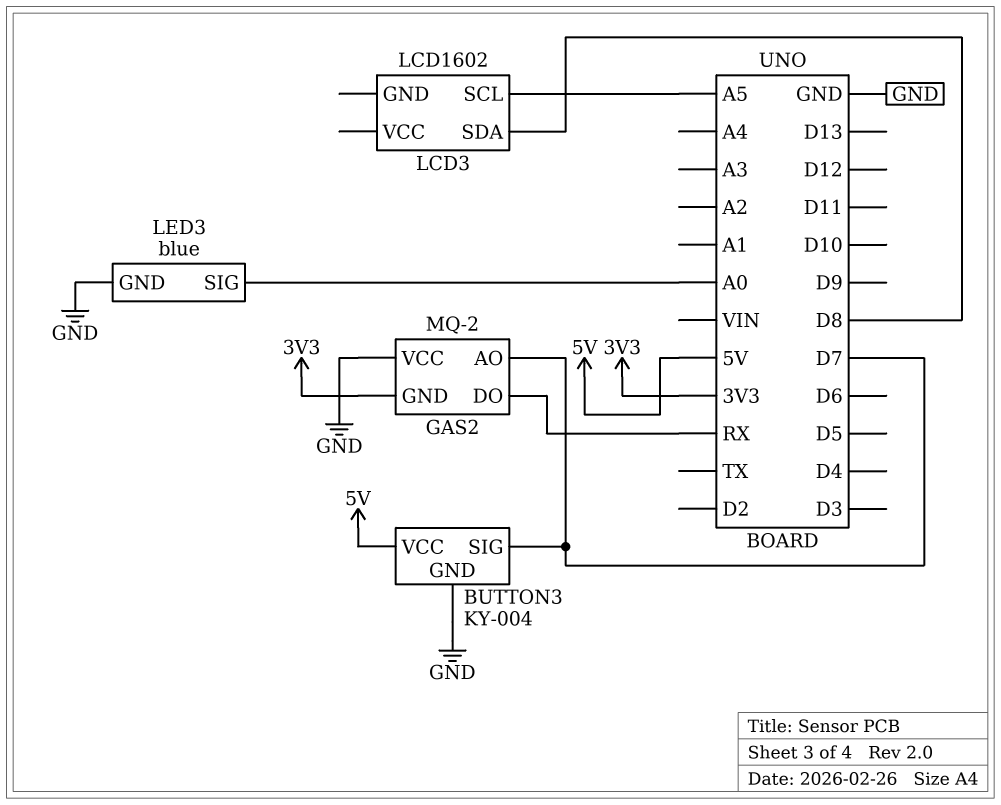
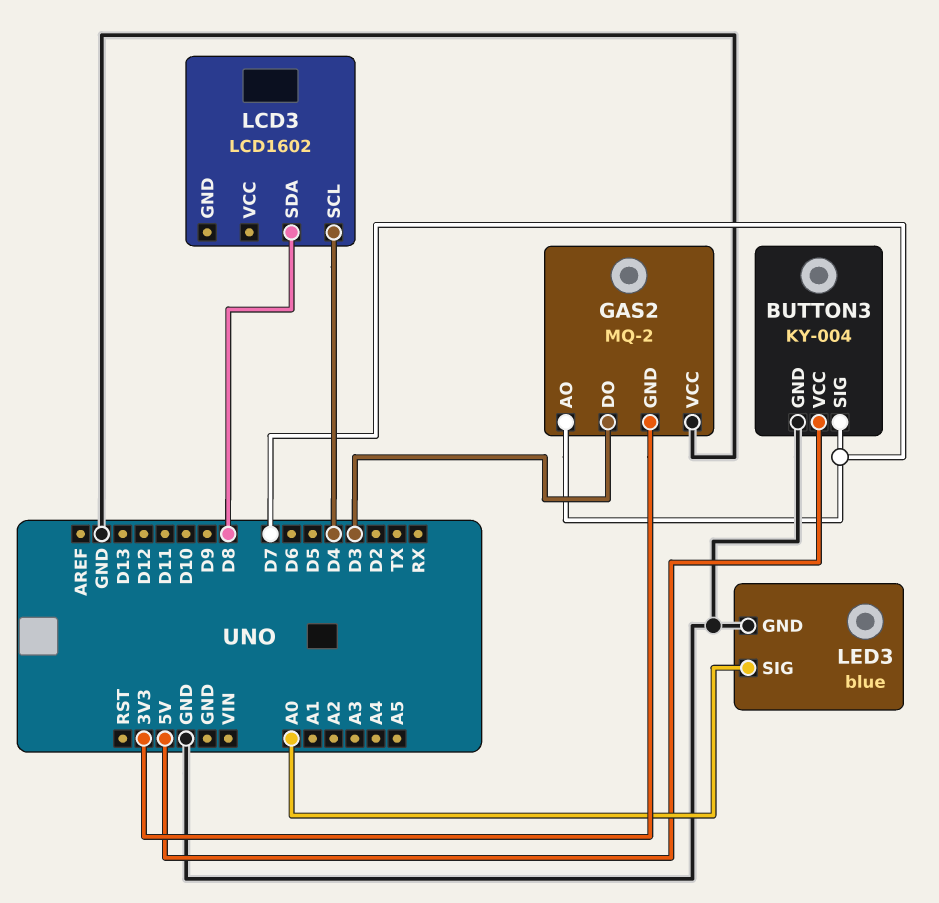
GAS2 pin DO: RX -> D3
LCD3 pin SCL: A5 -> D4

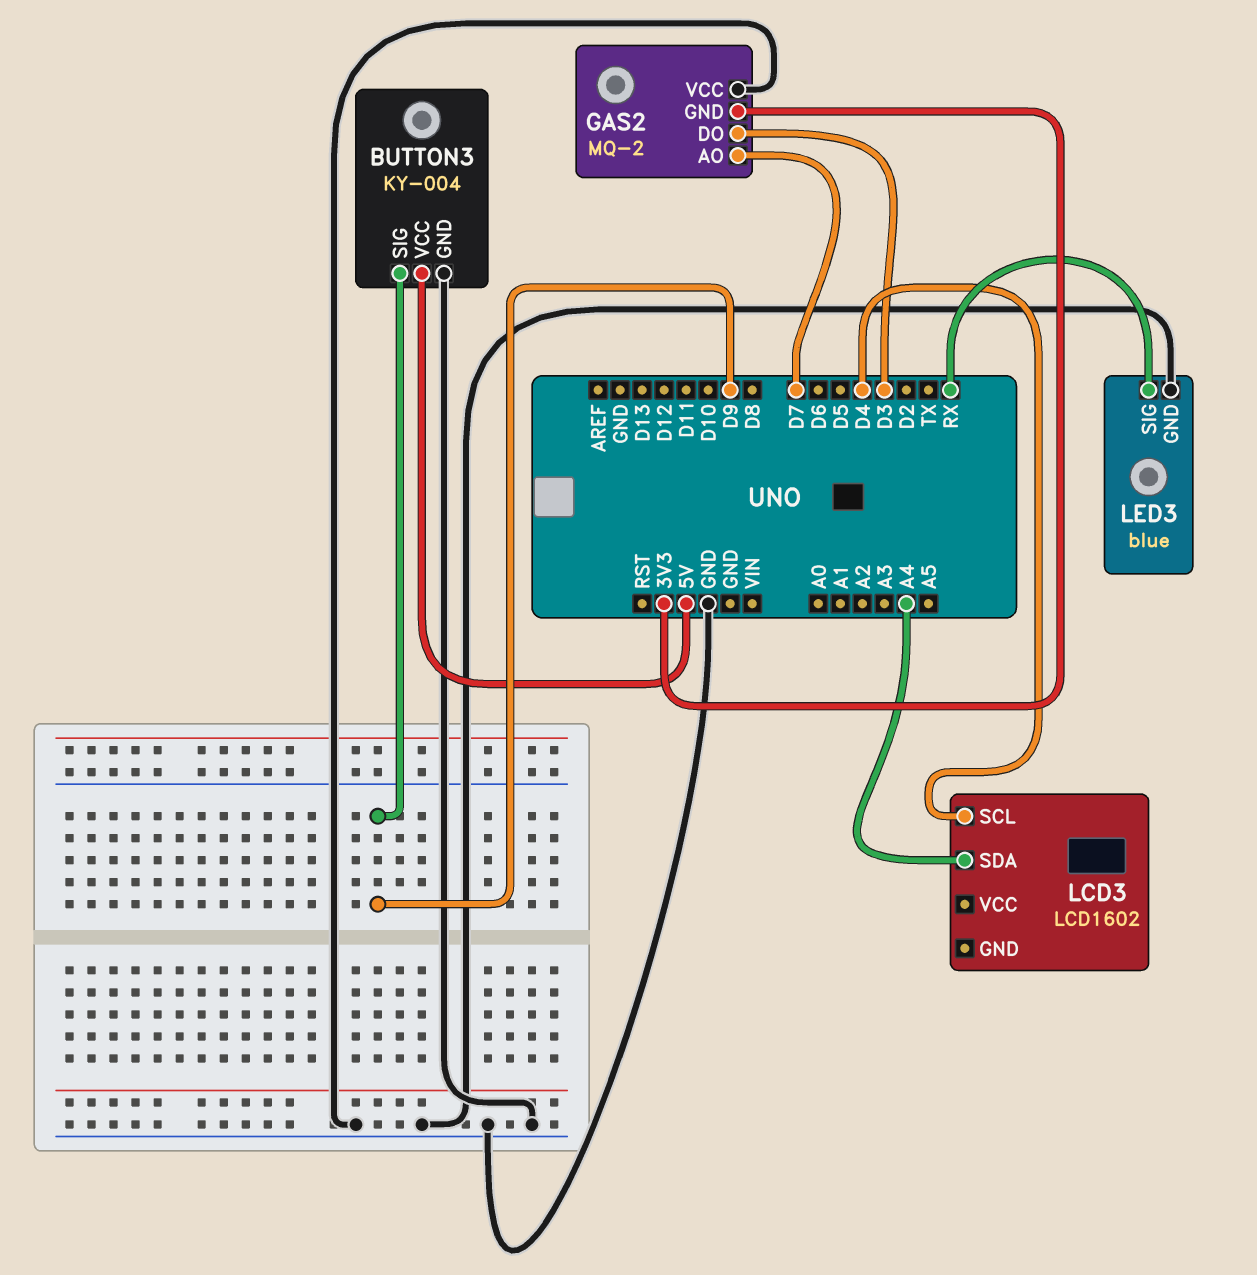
BUTTON3 pin SIG: D7 -> D9
LCD3 pin SDA: D8 -> A4
LED3 pin SIG: A0 -> RX

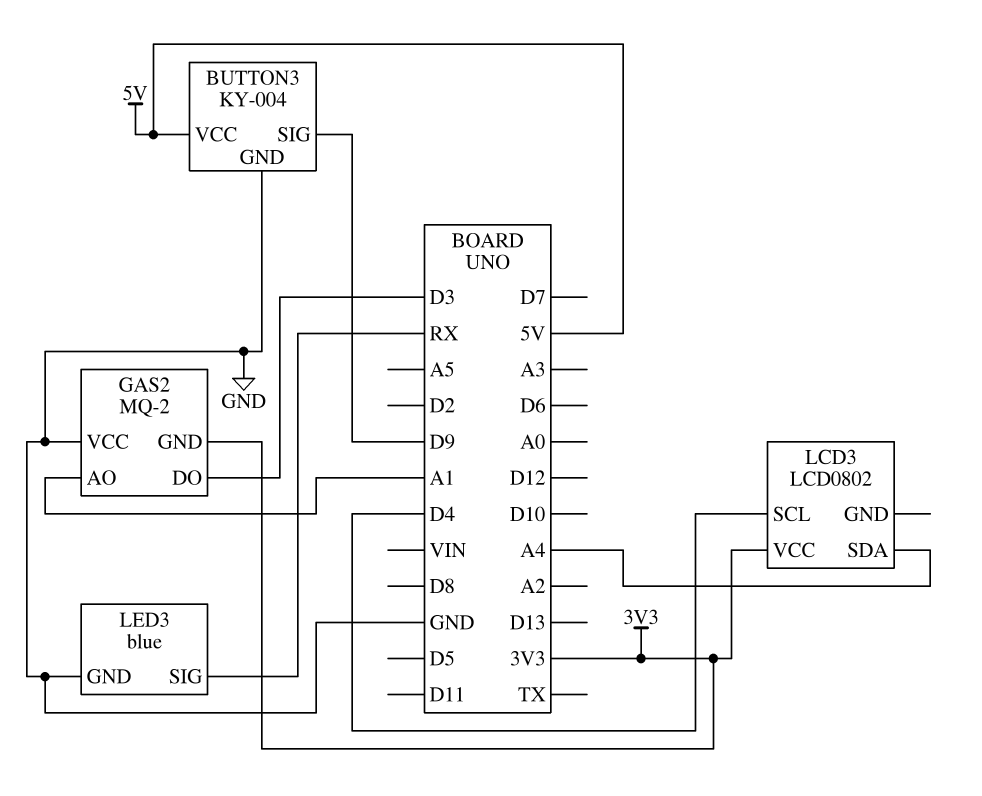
GAS2 pin AO: D7 -> A1
LCD3: LCD1602 -> LCD0802
LCD3 pin VCC: none -> 3V3

